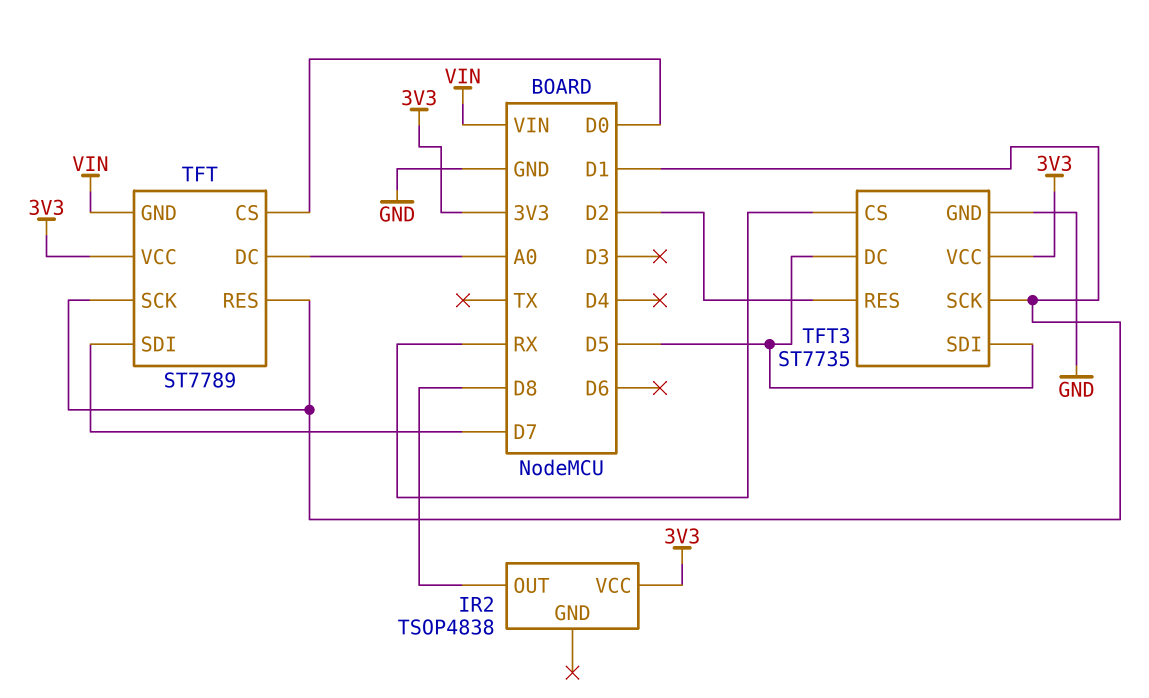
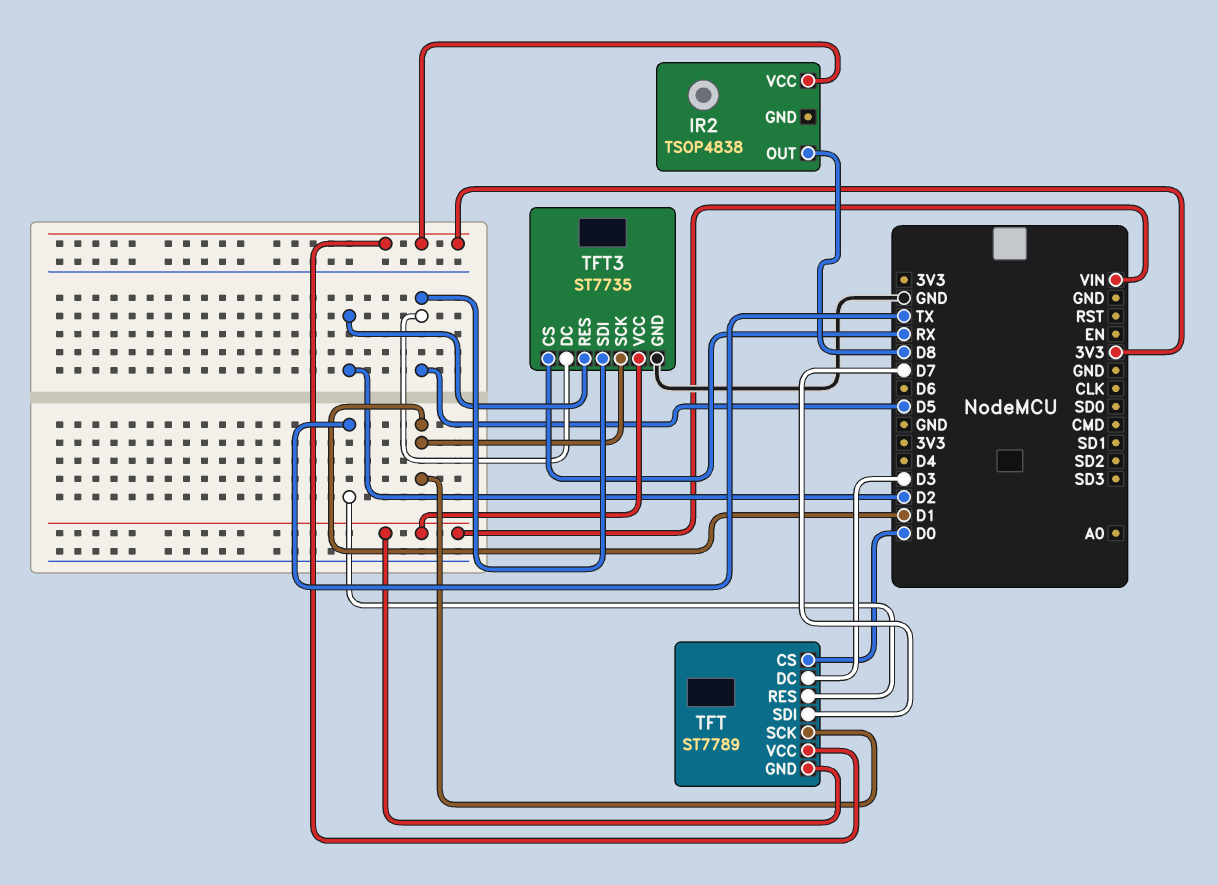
TFT pin DC: A0 -> D3
TFT pin RES: D1 -> TX
TFT3 pin VCC: 3V3 -> VIN

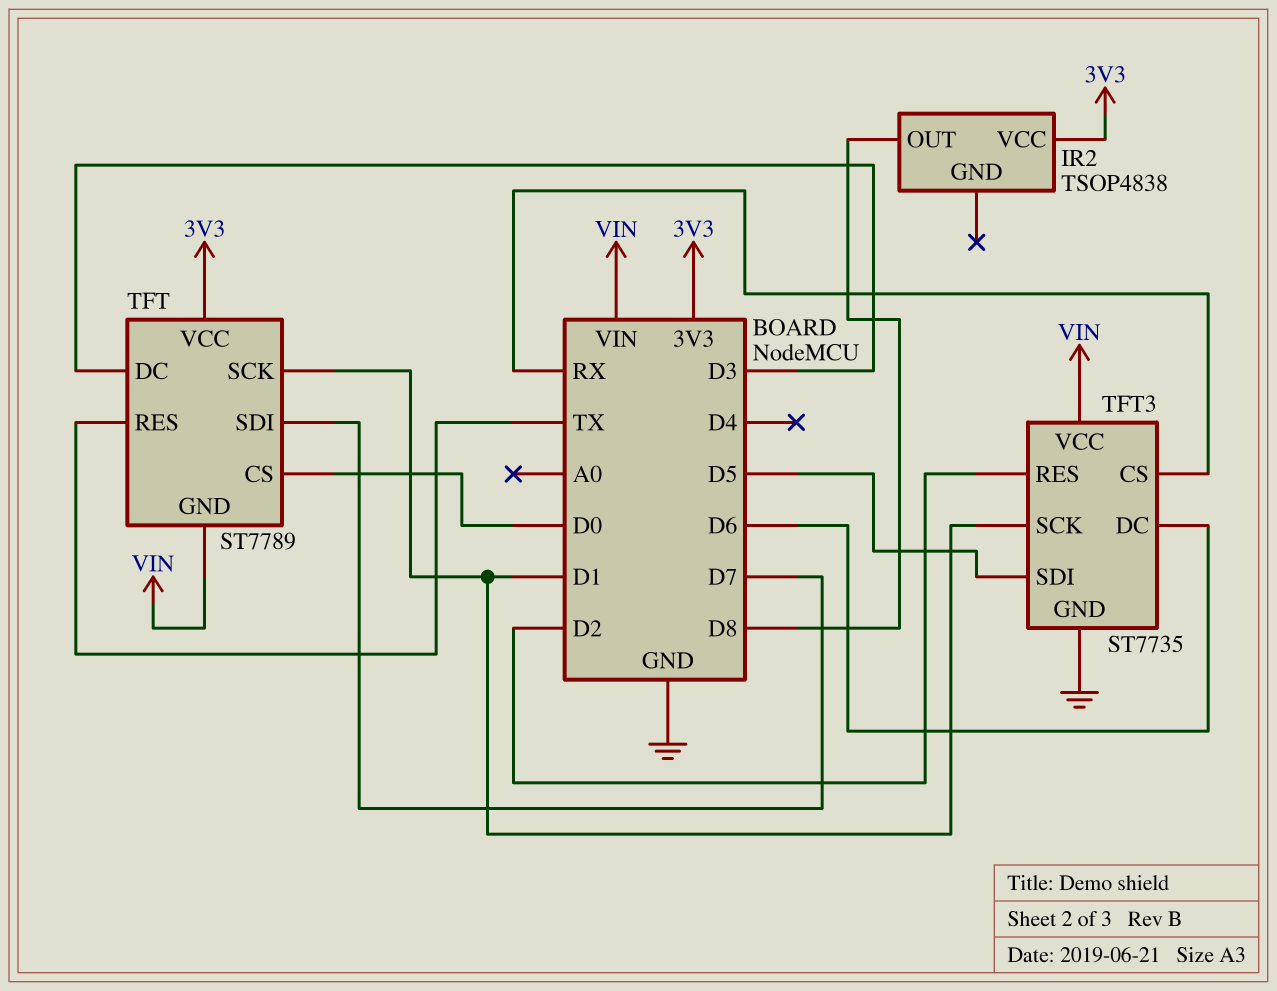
TFT3 pin DC: D5 -> D6

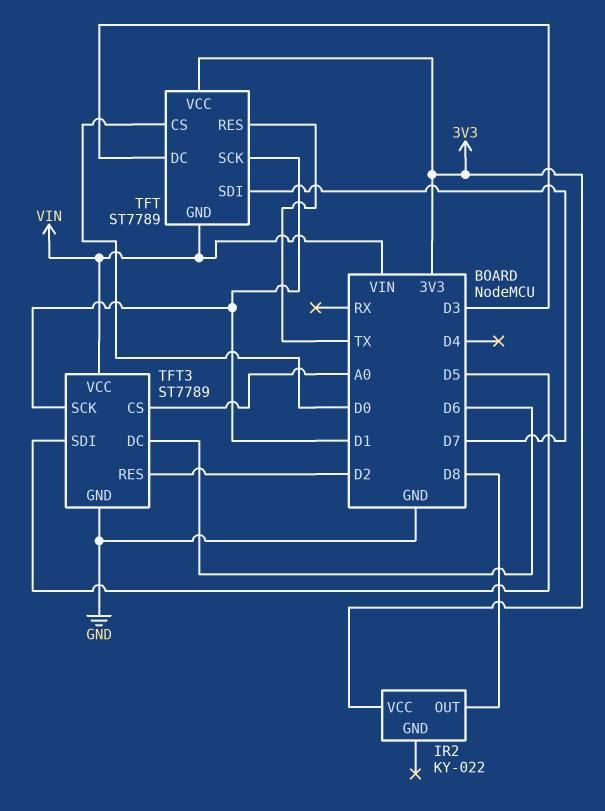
IR2: TSOP4838 -> KY-022
TFT3: ST7735 -> ST7789
TFT3 pin CS: RX -> A0

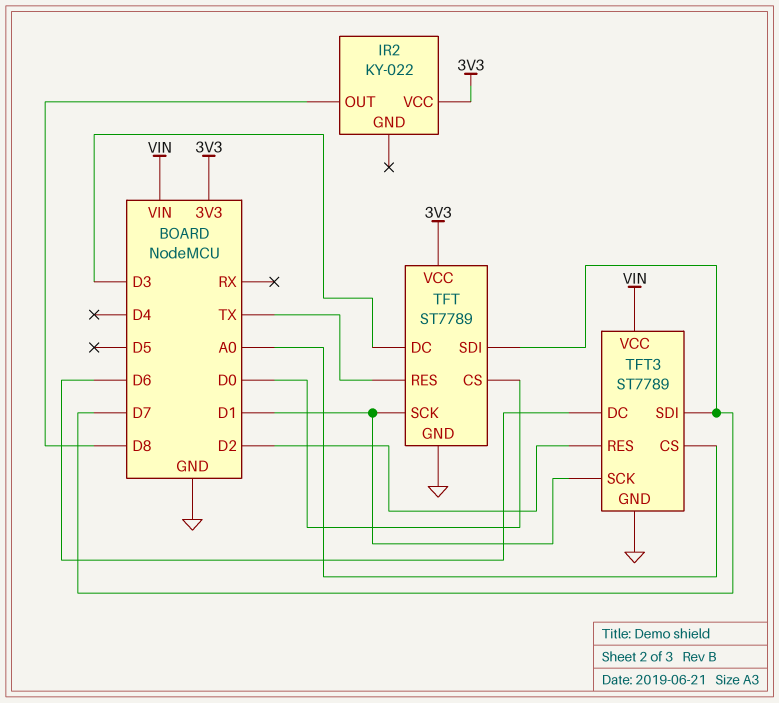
TFT pin GND: VIN -> GND
TFT3 pin SDI: D5 -> D7

